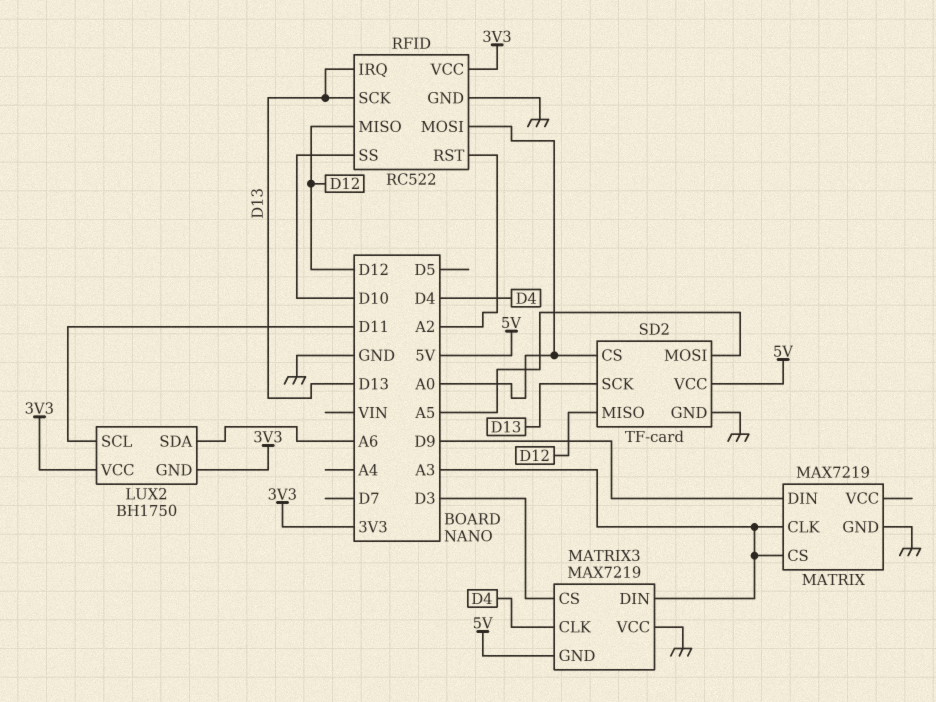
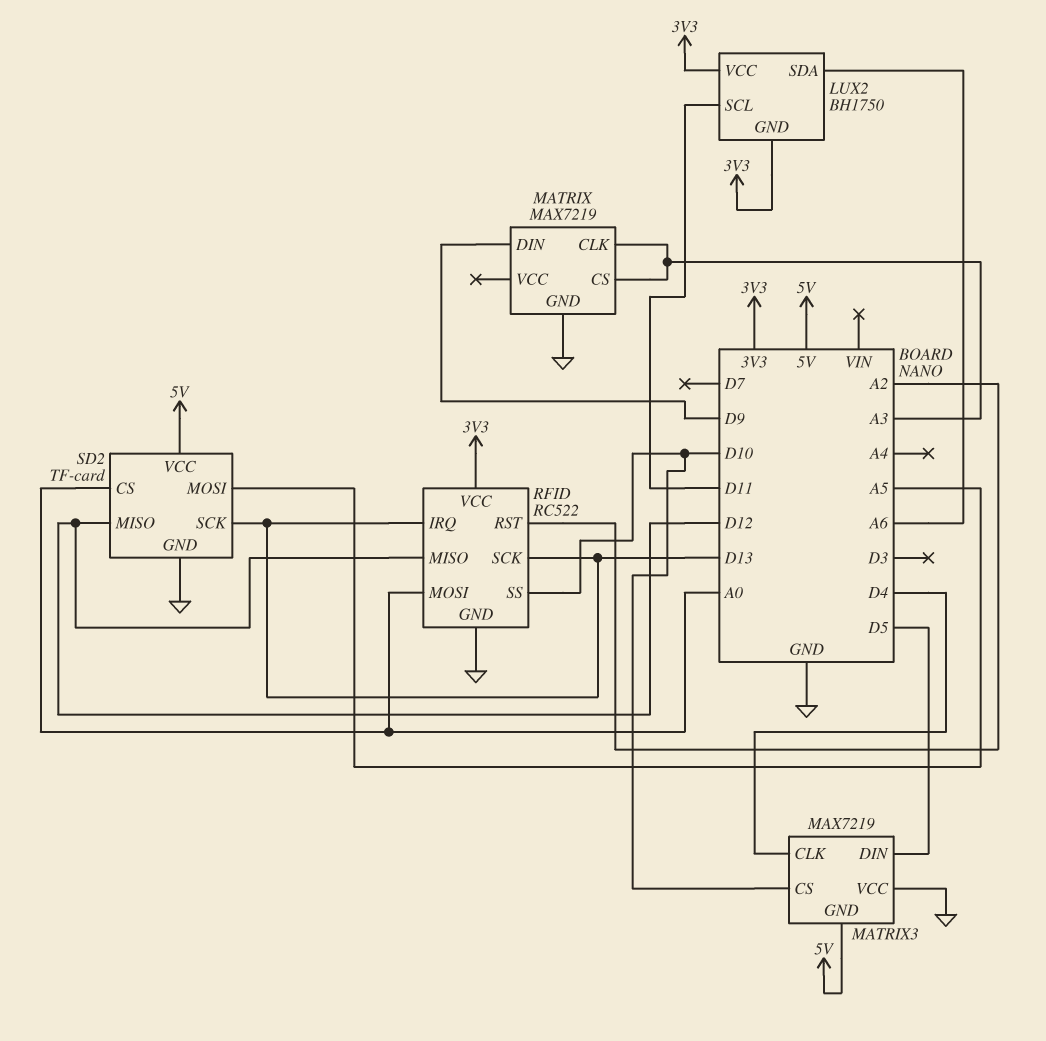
MATRIX3 pin CS: D3 -> D10
MATRIX3 pin DIN: A3 -> D5

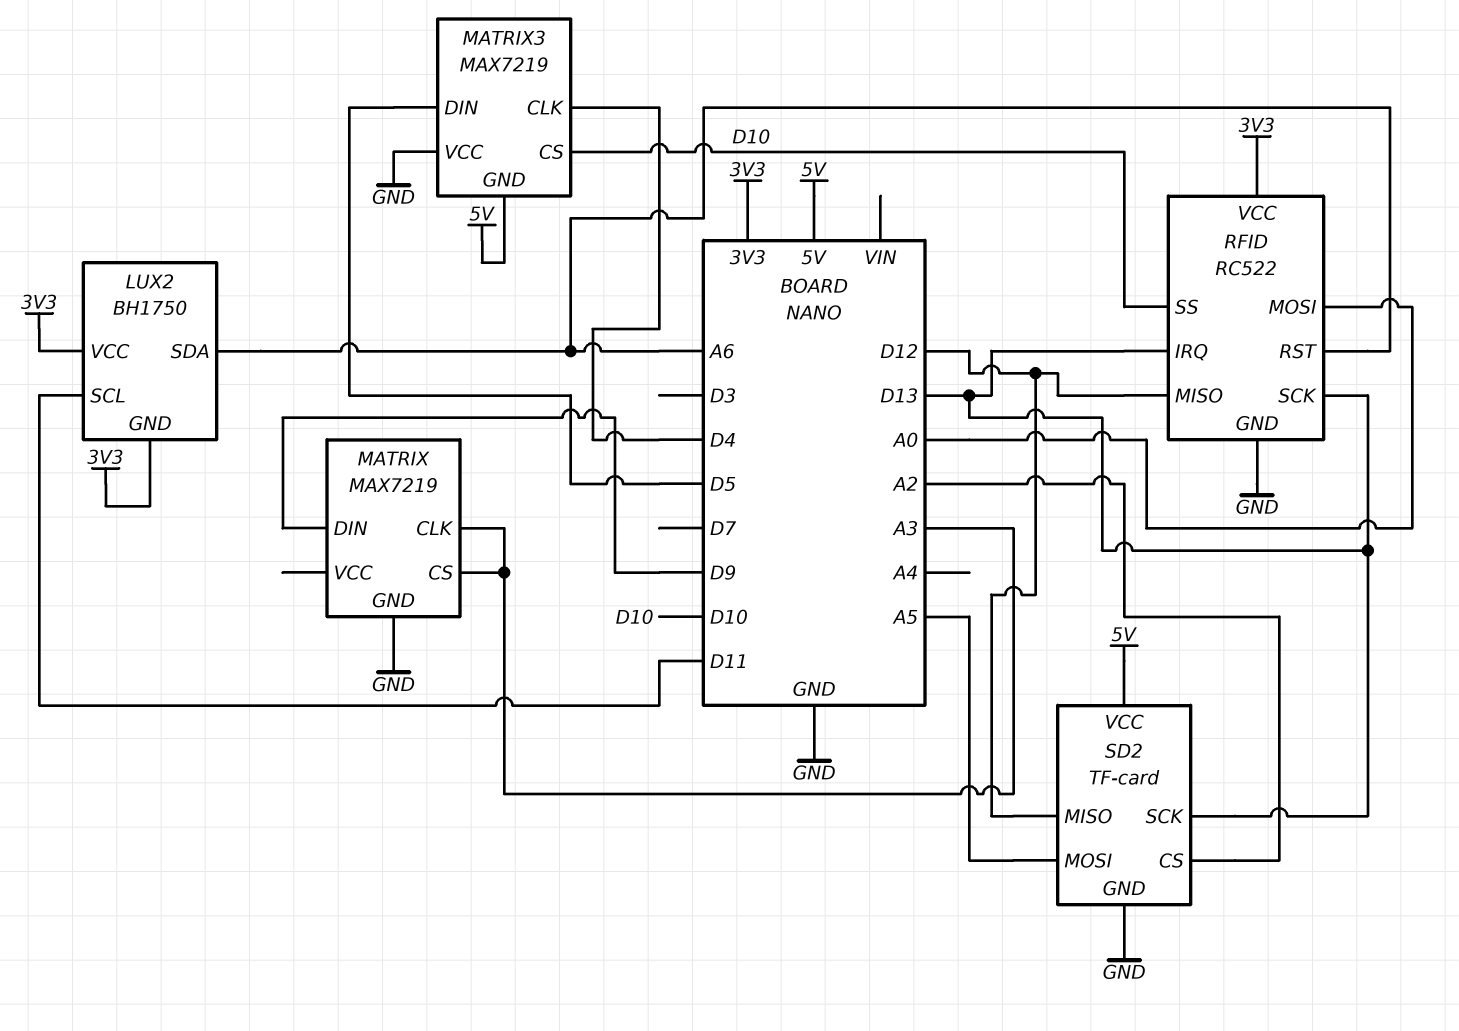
RFID pin RST: A2 -> A6
SD2 pin CS: A0 -> A2

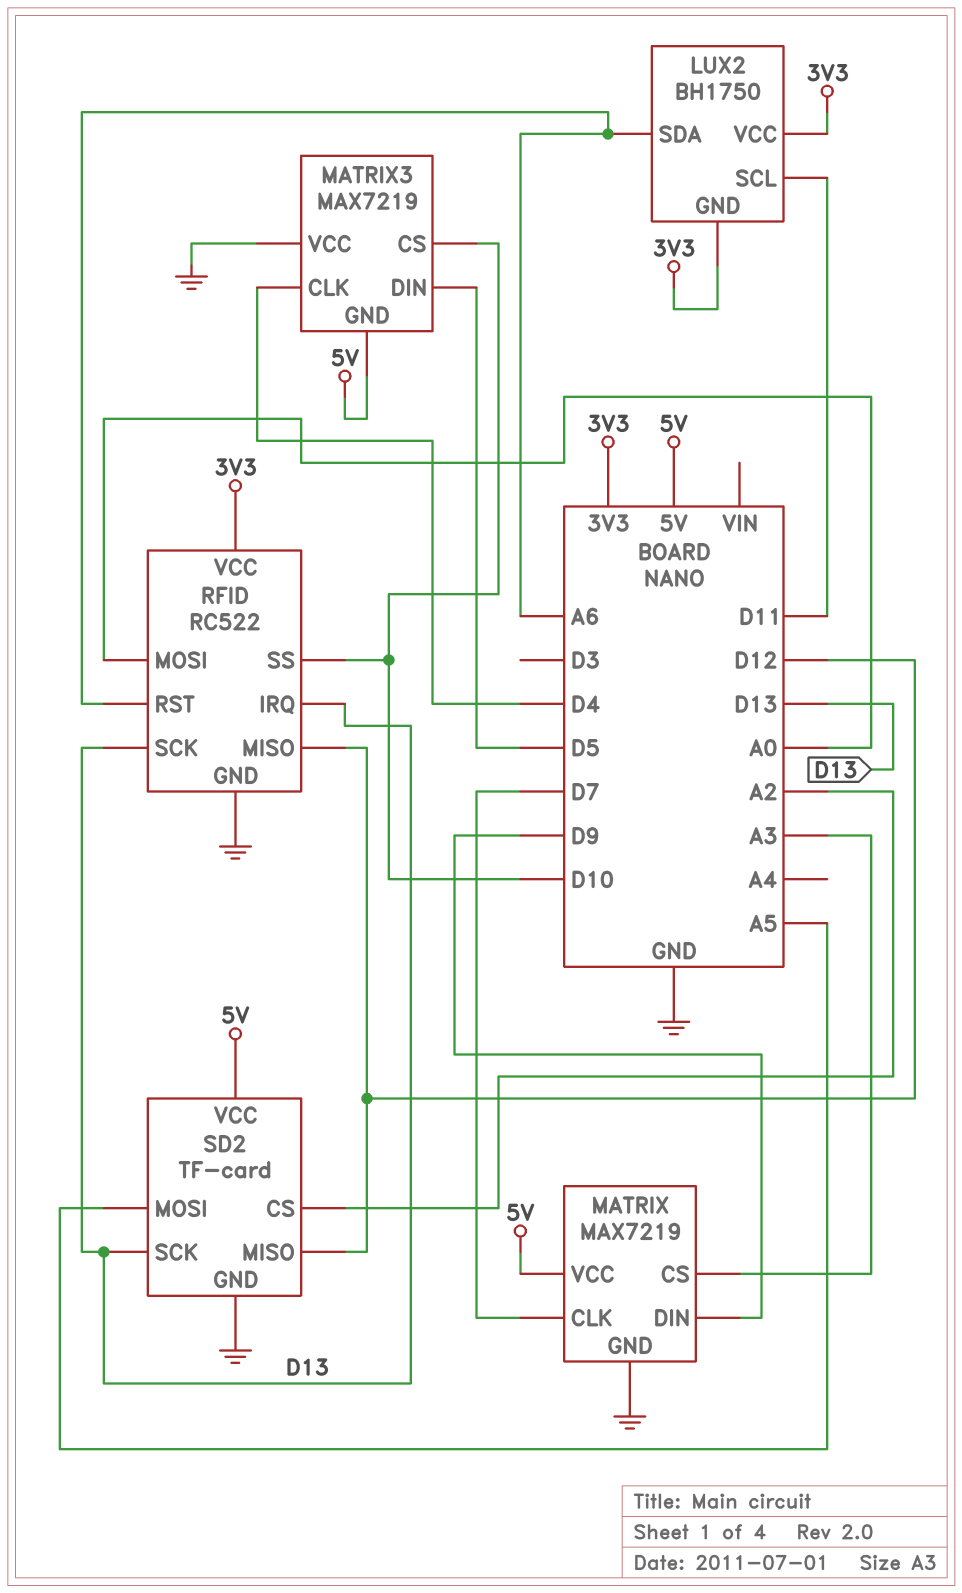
MATRIX pin CLK: A3 -> D7
MATRIX pin VCC: none -> 5V

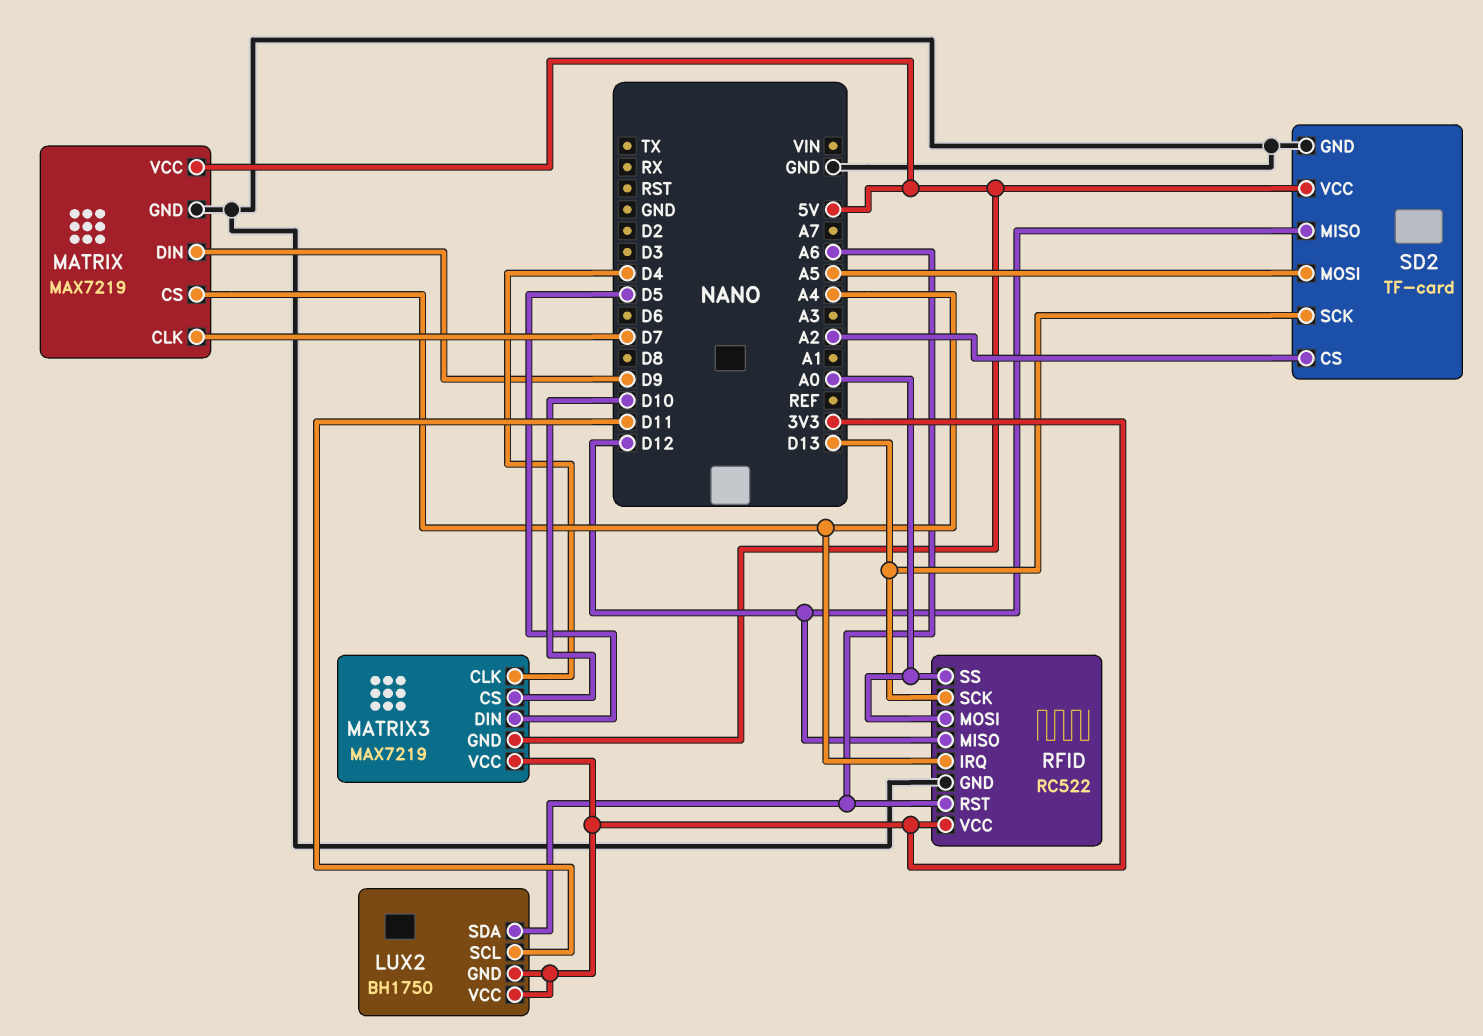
MATRIX pin CS: A3 -> A4
MATRIX3 pin VCC: GND -> 3V3
RFID pin IRQ: D13 -> A4
RFID pin SS: D10 -> A0

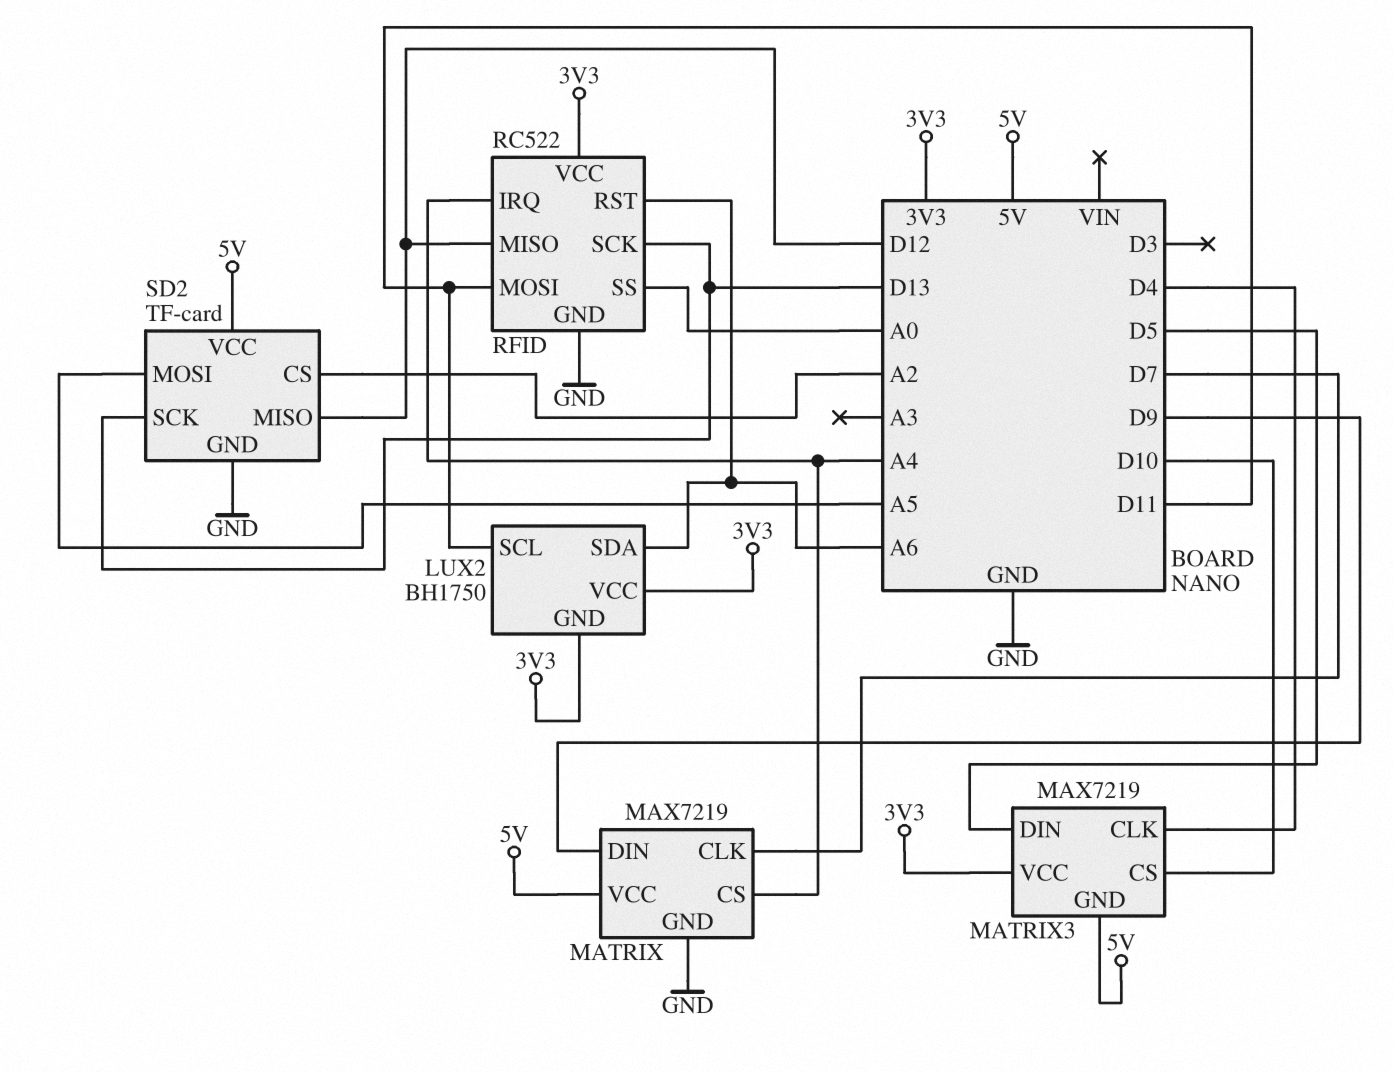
RFID pin MOSI: A0 -> D11

